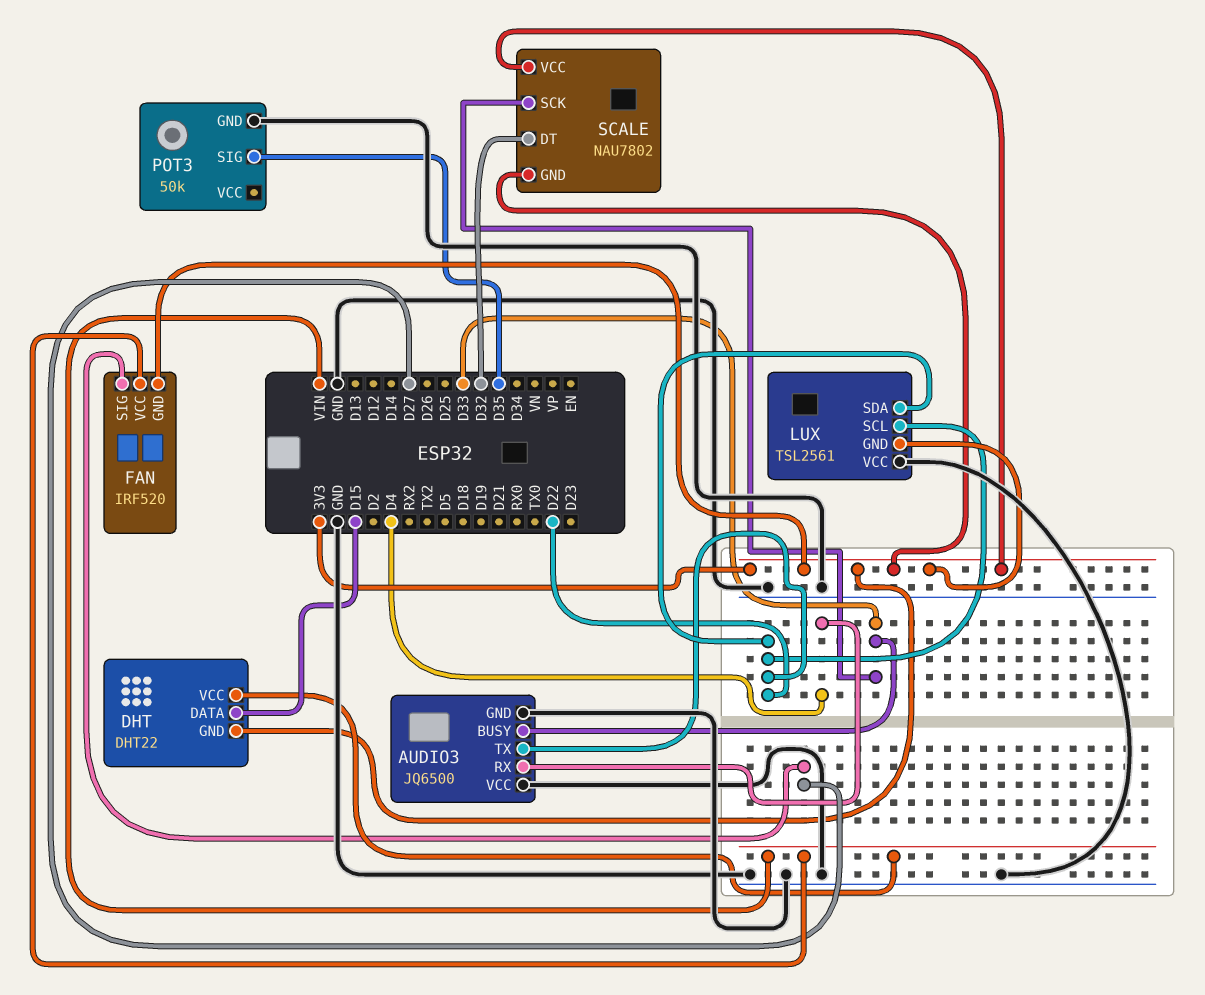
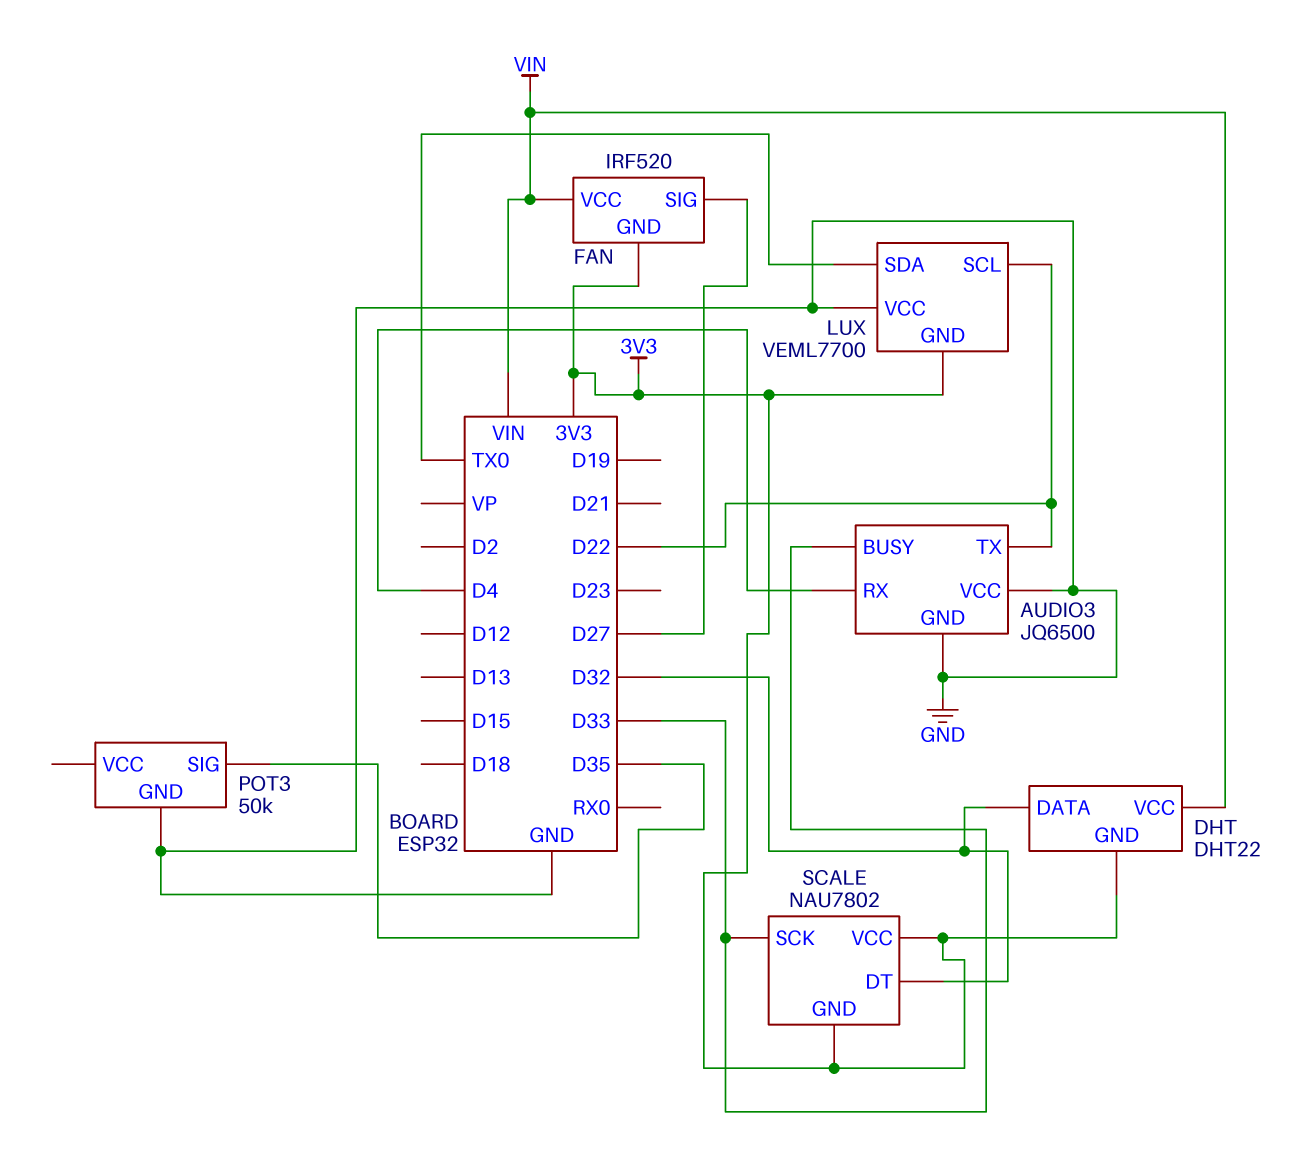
DHT pin DATA: D15 -> D32
LUX: TSL2561 -> VEML7700
LUX pin SDA: D22 -> TX0

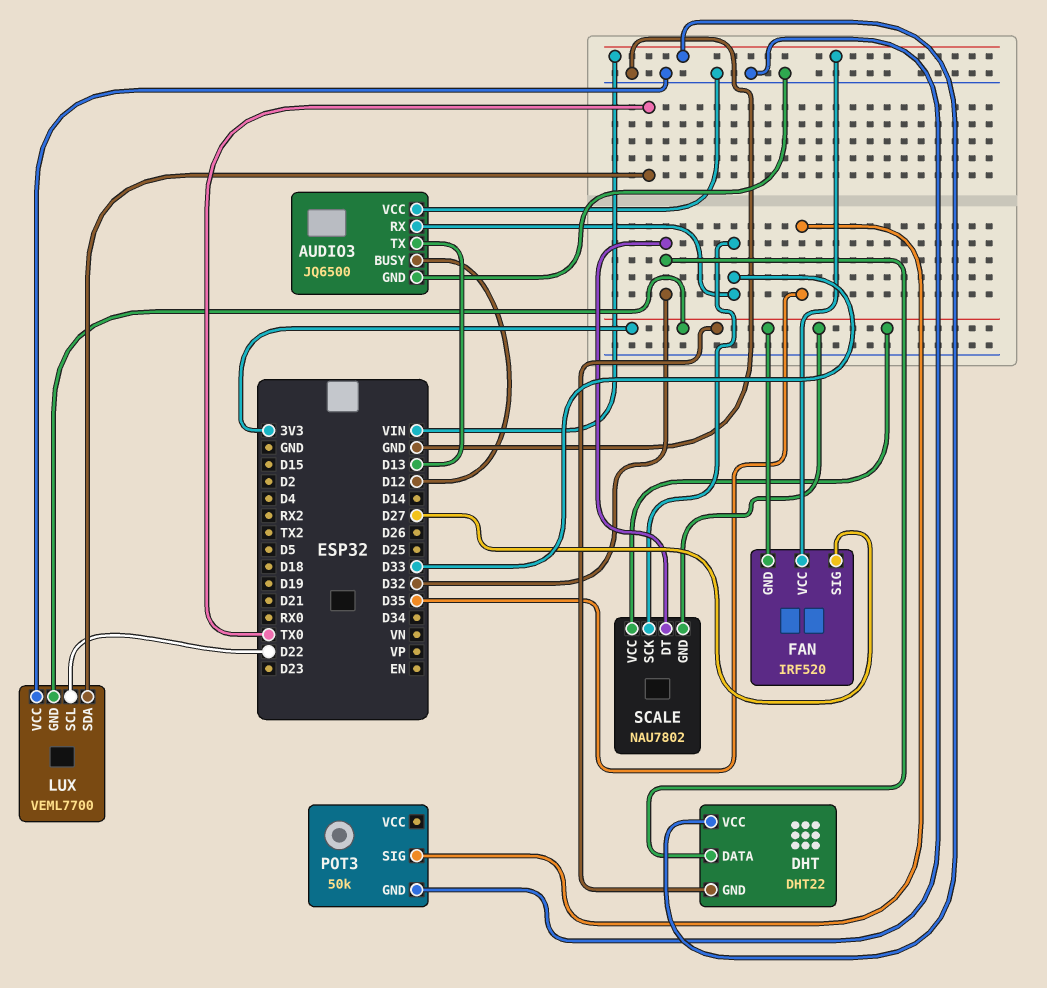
AUDIO3 pin BUSY: D33 -> D12
AUDIO3 pin RX: D4 -> D33
AUDIO3 pin TX: D22 -> D13

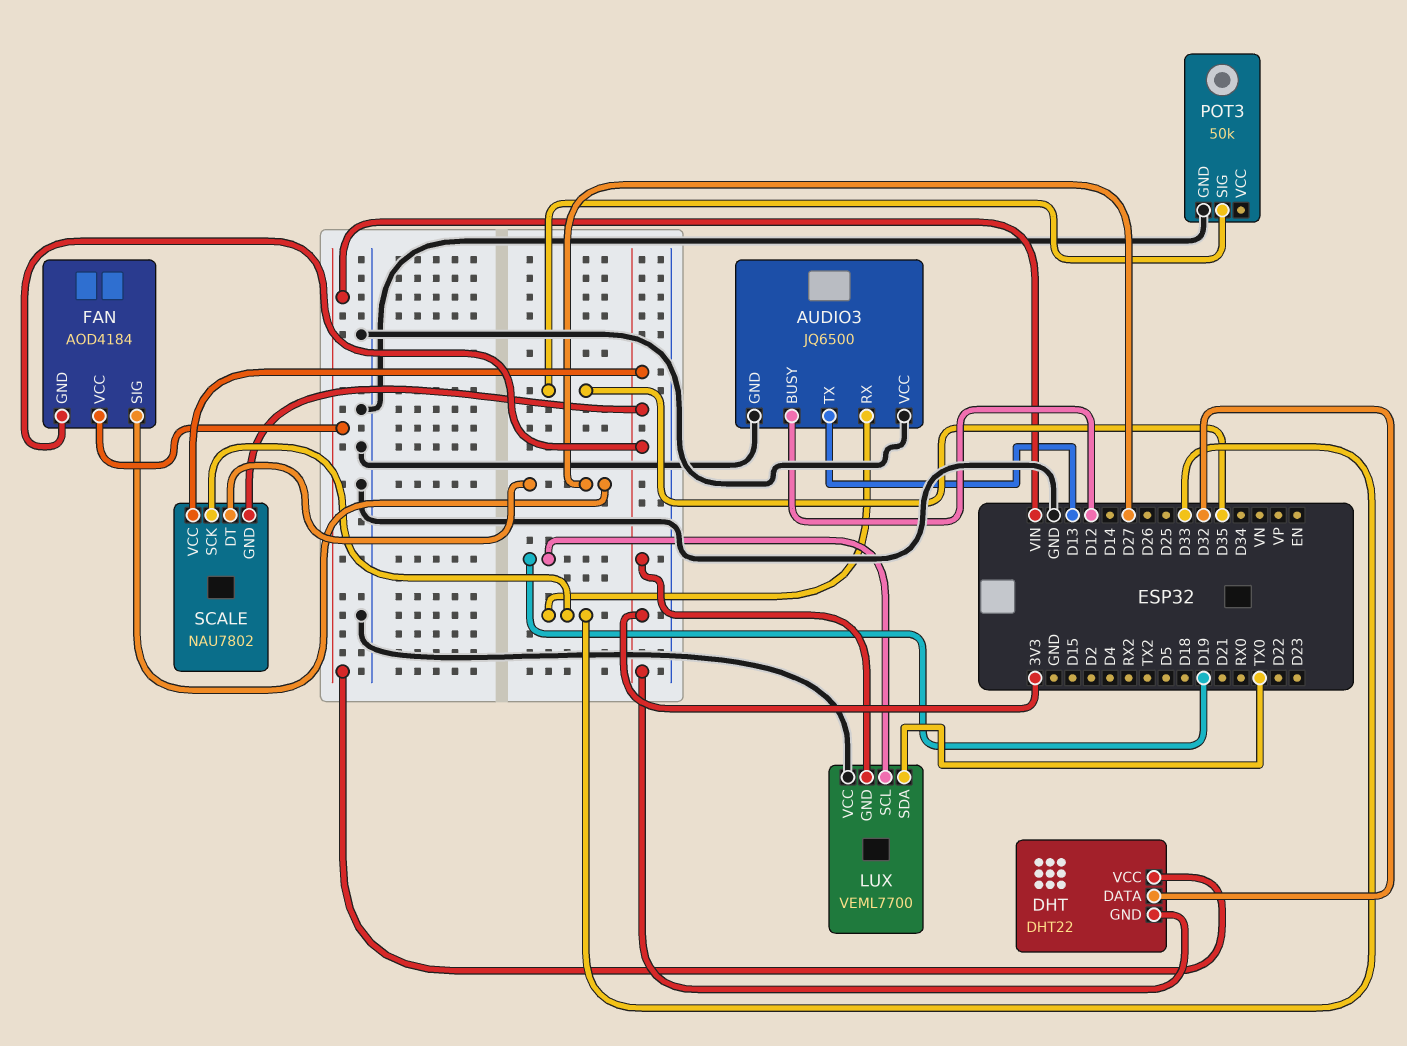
FAN: IRF520 -> AOD4184
LUX pin SCL: D22 -> D19
SCALE pin DT: D32 -> D27

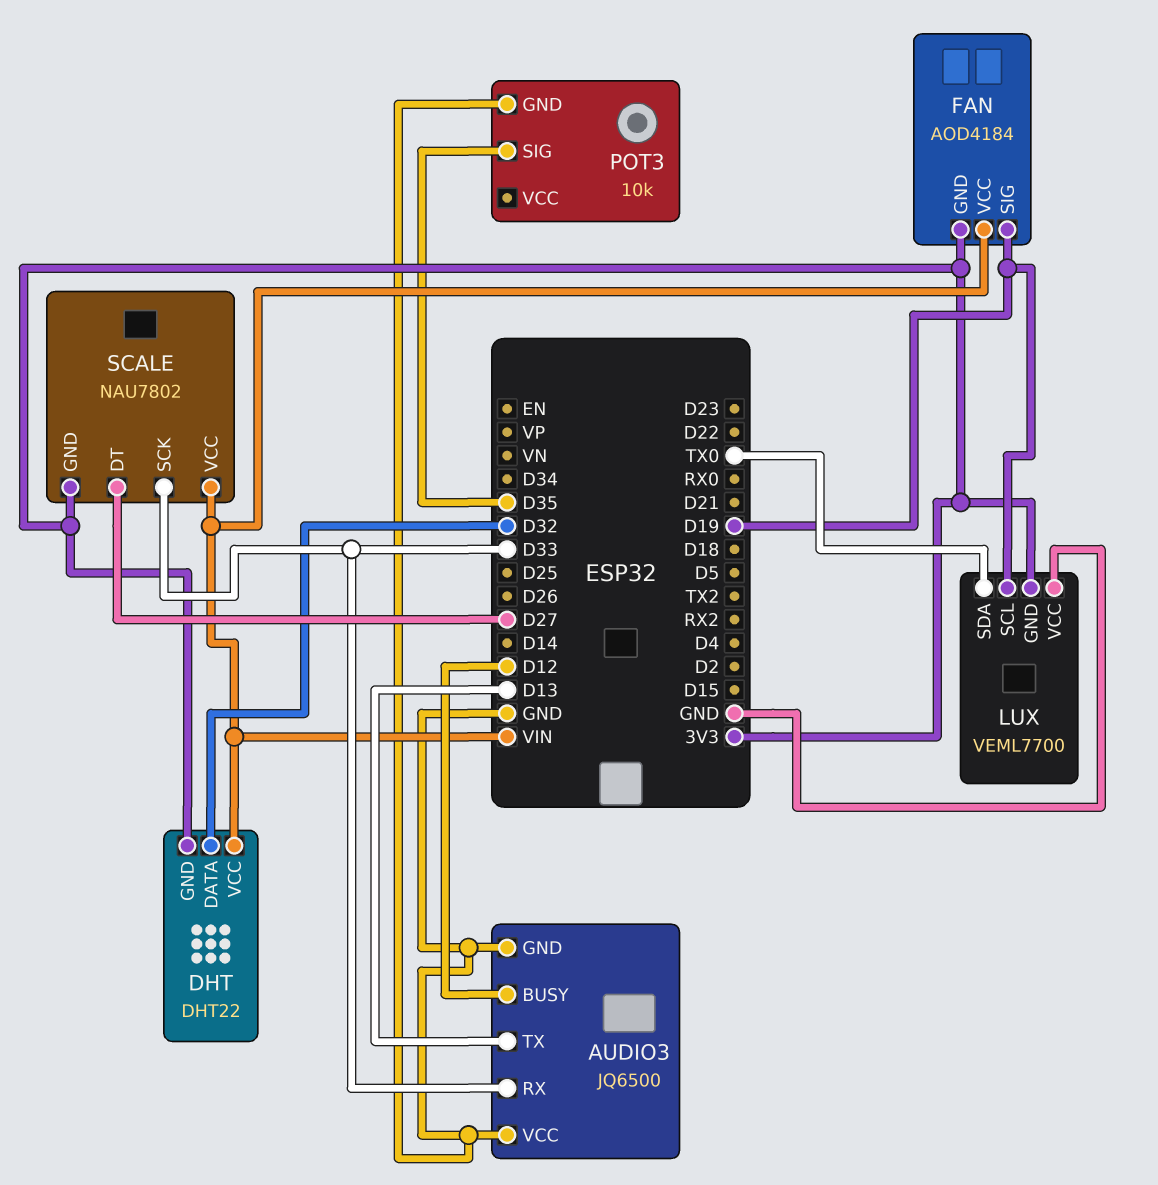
FAN pin SIG: D27 -> D19
POT3: 50k -> 10k
SCALE pin VCC: 3V3 -> VIN

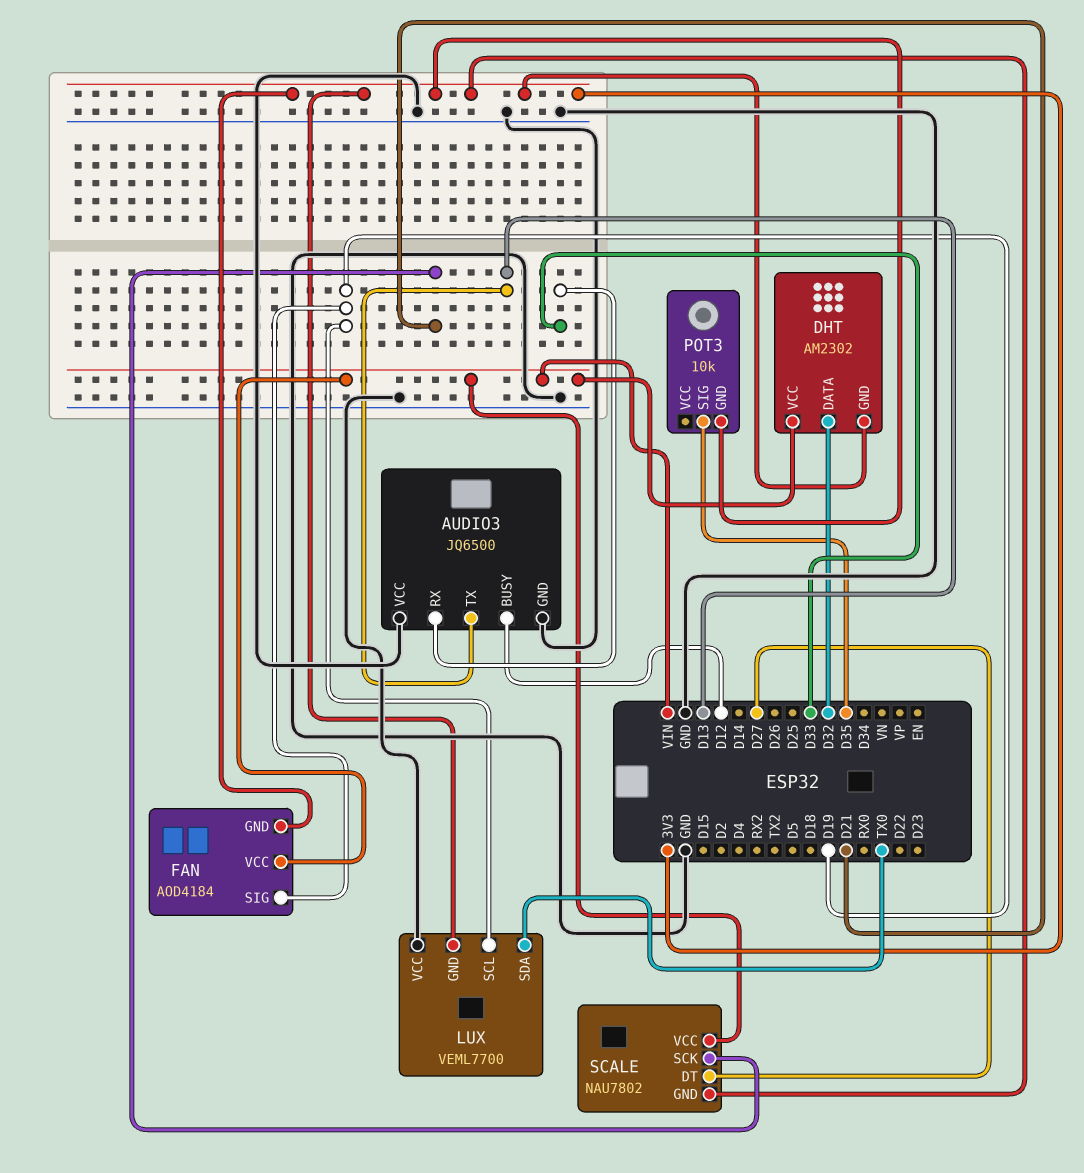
DHT: DHT22 -> AM2302
POT3 pin GND: GND -> 3V3
SCALE pin SCK: D33 -> D21

